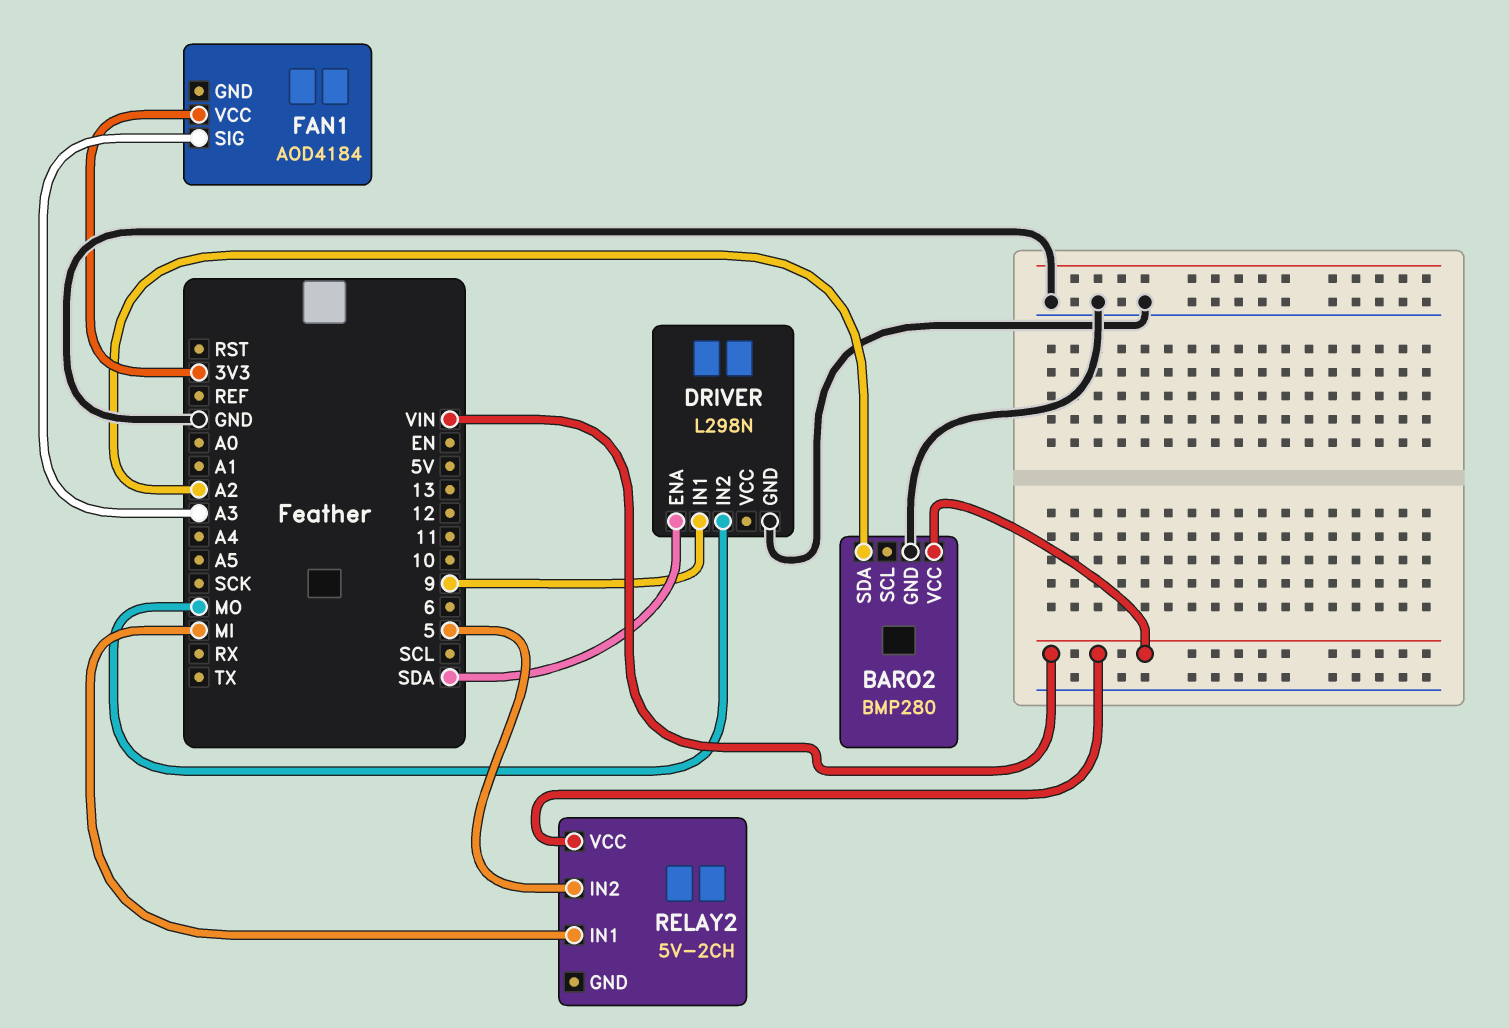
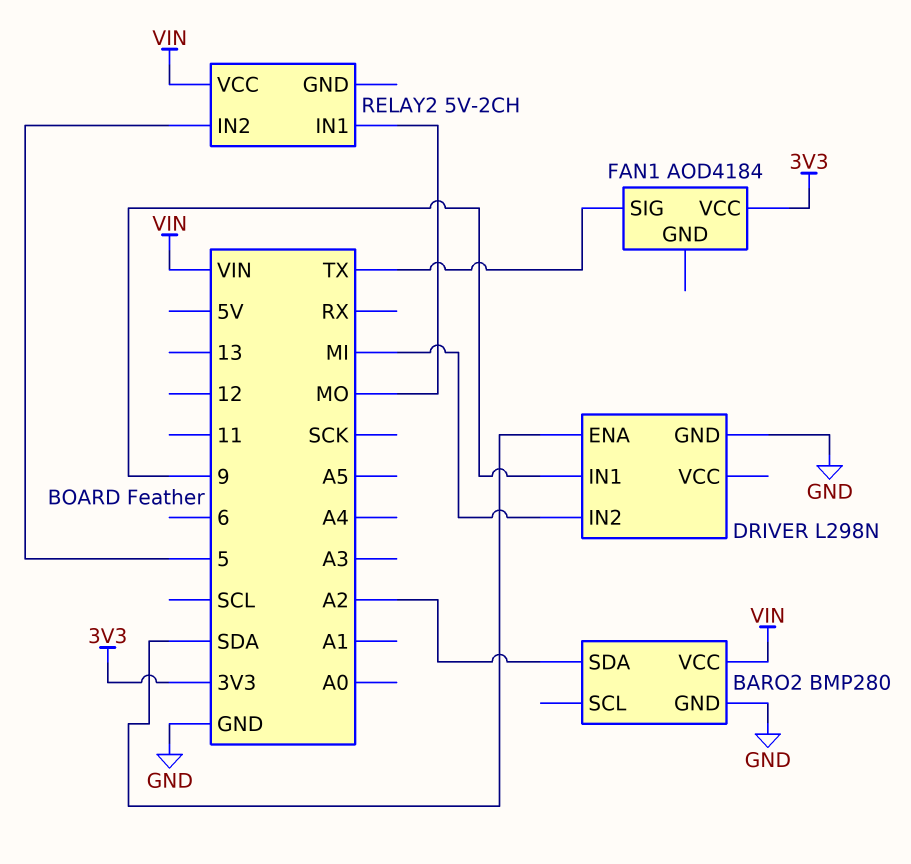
DRIVER pin IN2: MO -> MI
FAN1 pin SIG: A3 -> TX
RELAY2 pin IN1: MI -> MO

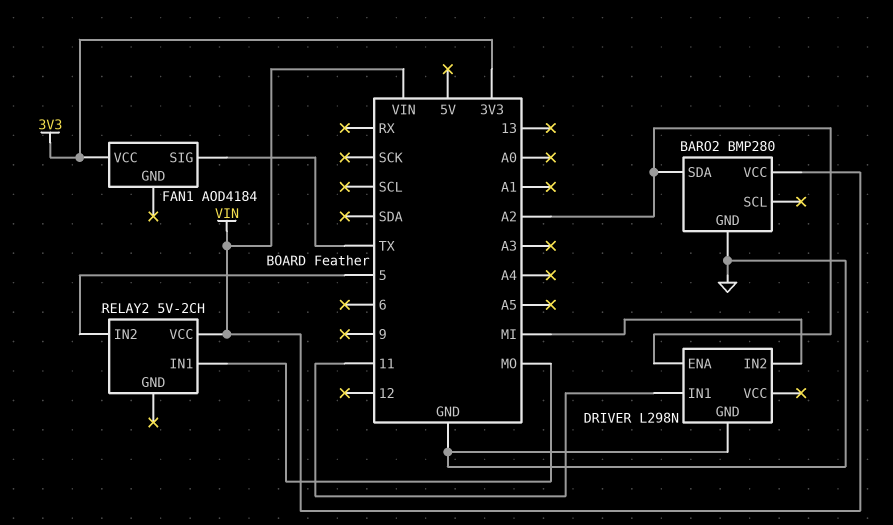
DRIVER pin ENA: SDA -> A2
DRIVER pin IN1: 9 -> 11

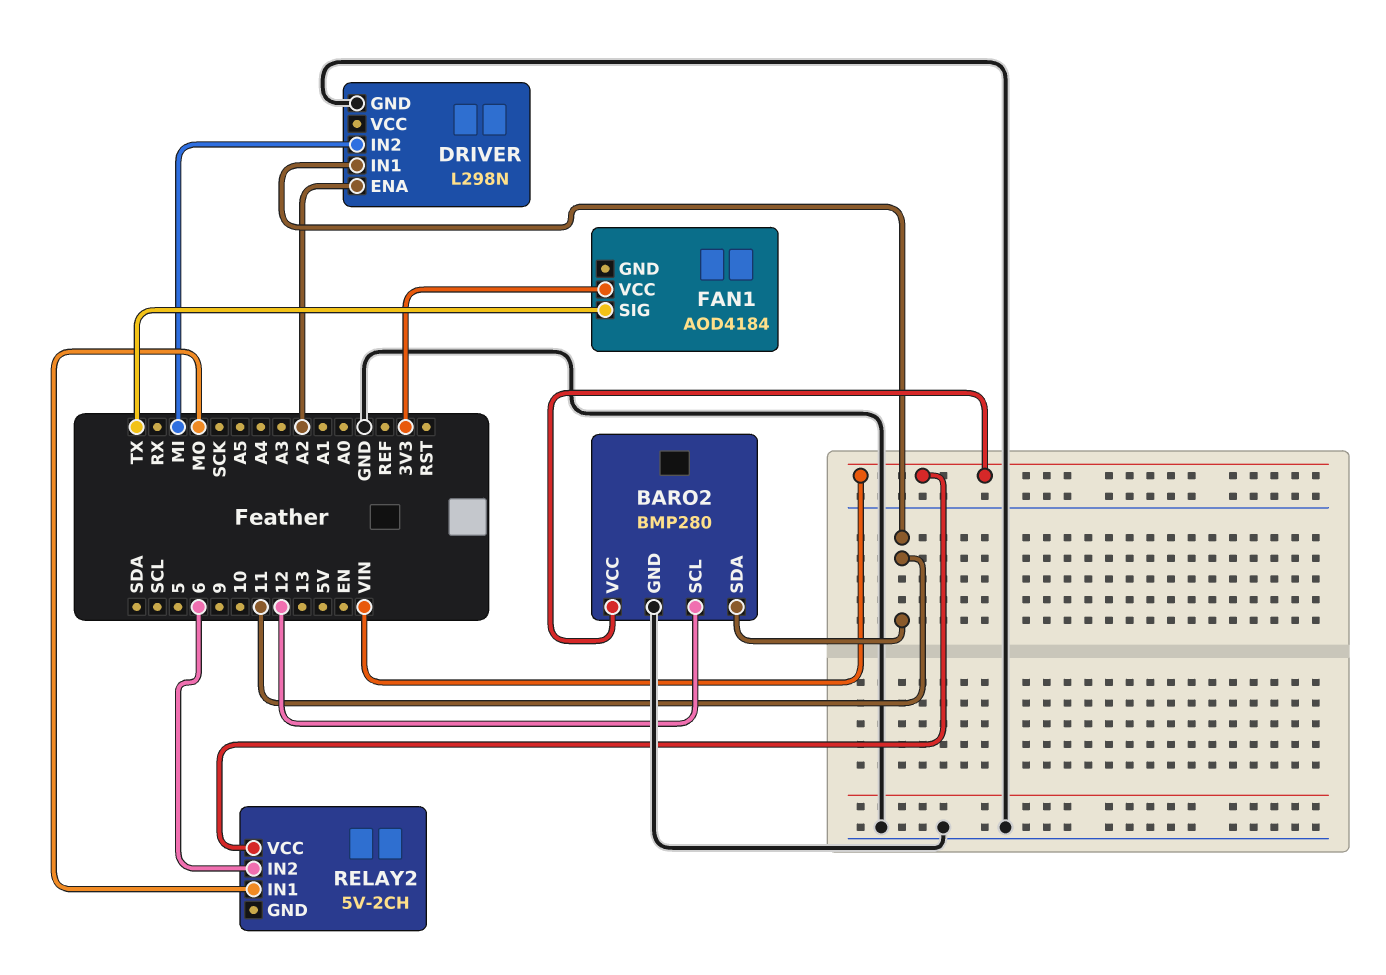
BARO2 pin SCL: none -> 12
BARO2 pin SDA: A2 -> 11
RELAY2 pin IN2: 5 -> 6

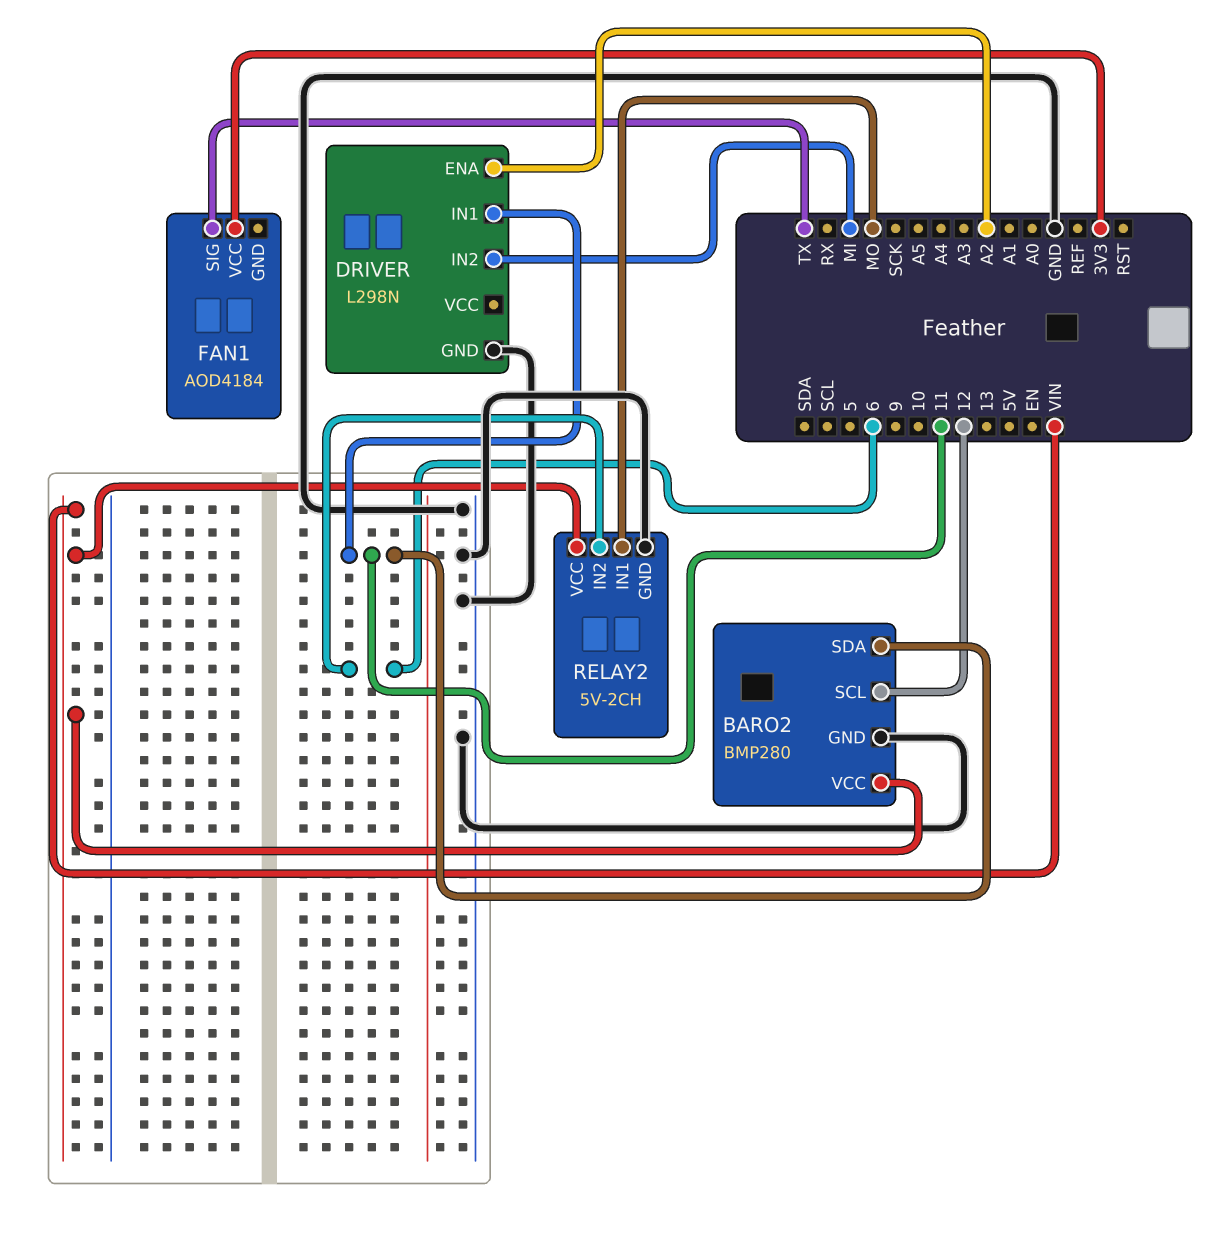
RELAY2 pin GND: none -> GND

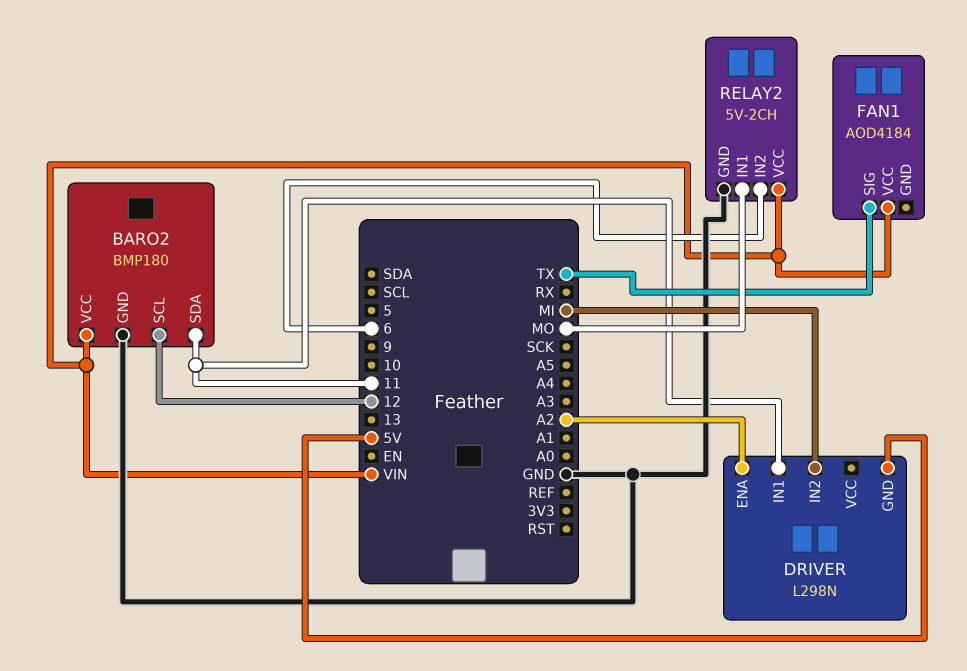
BARO2: BMP280 -> BMP180
DRIVER pin GND: GND -> 5V
FAN1 pin VCC: 3V3 -> VIN

